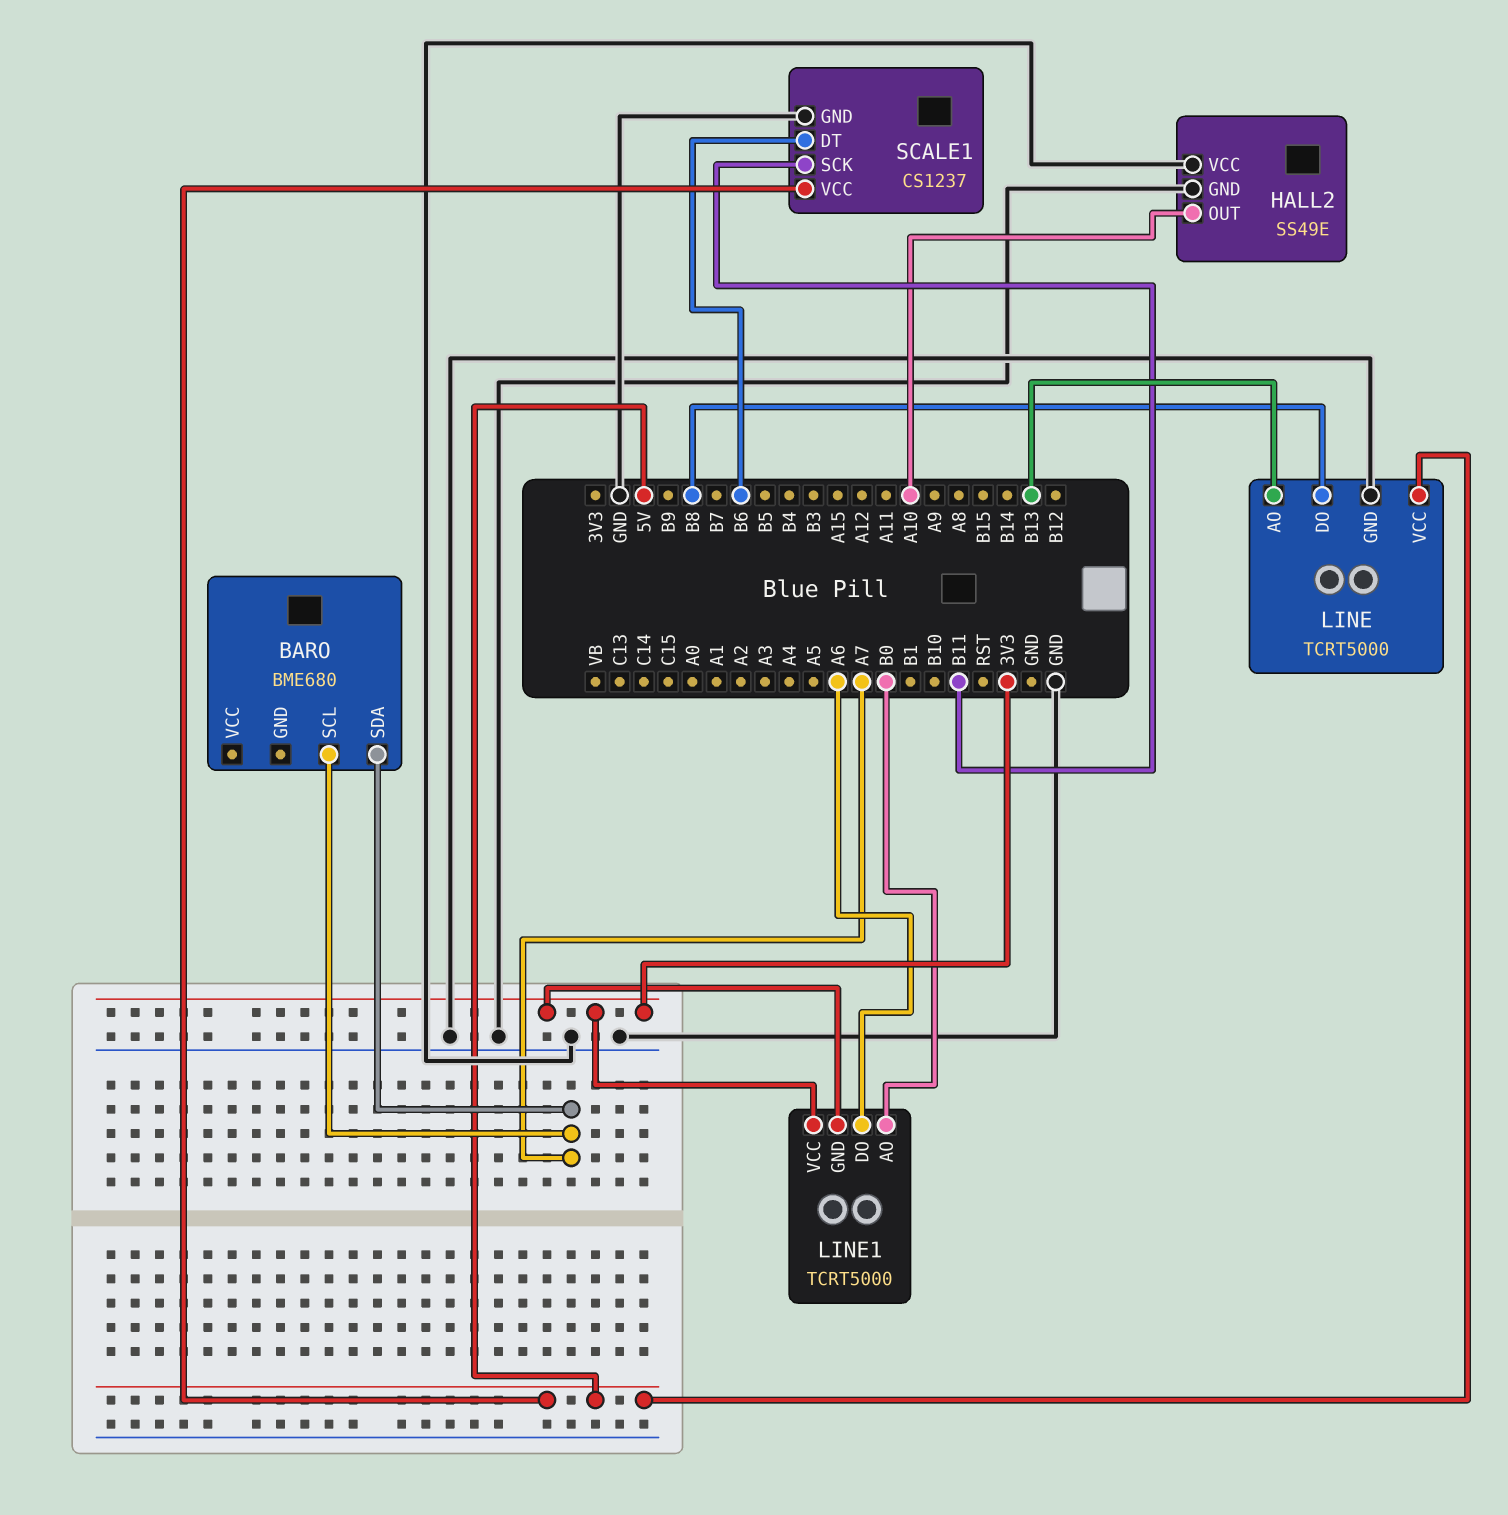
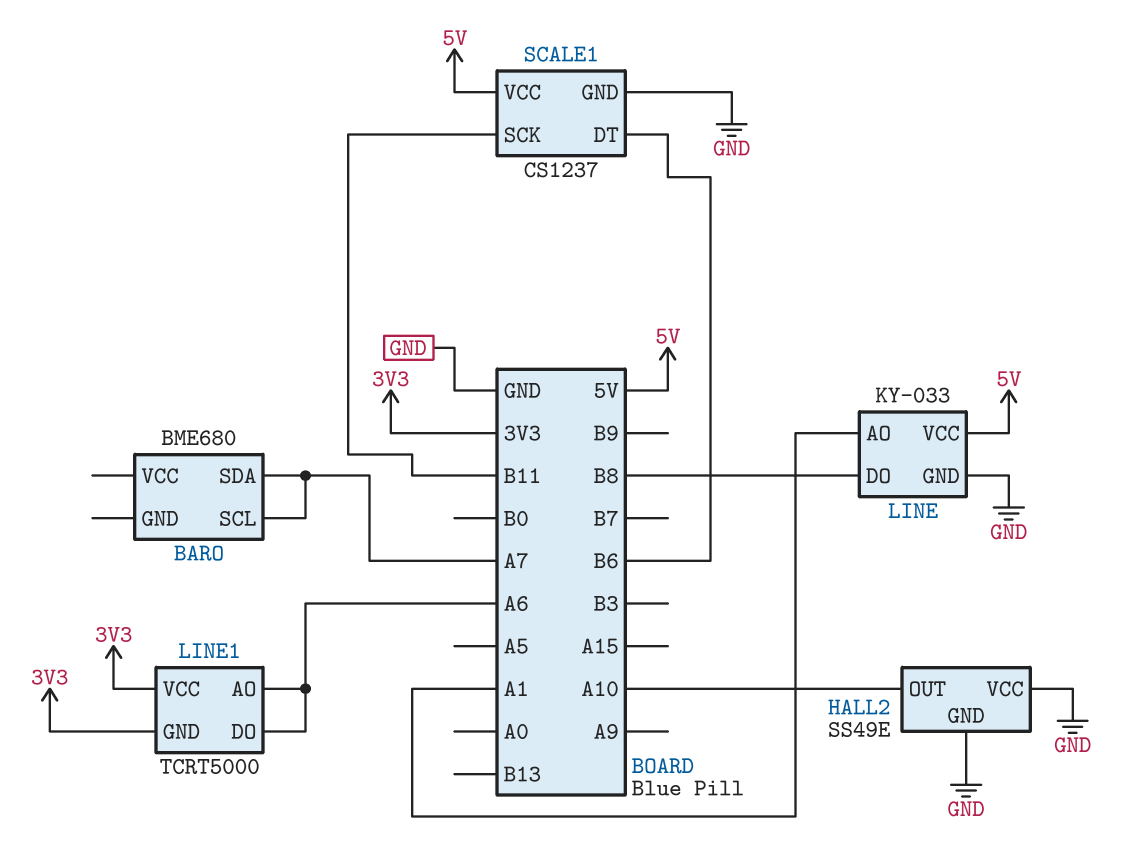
LINE: TCRT5000 -> KY-033
LINE pin AO: B13 -> A1
LINE1 pin AO: B0 -> A6

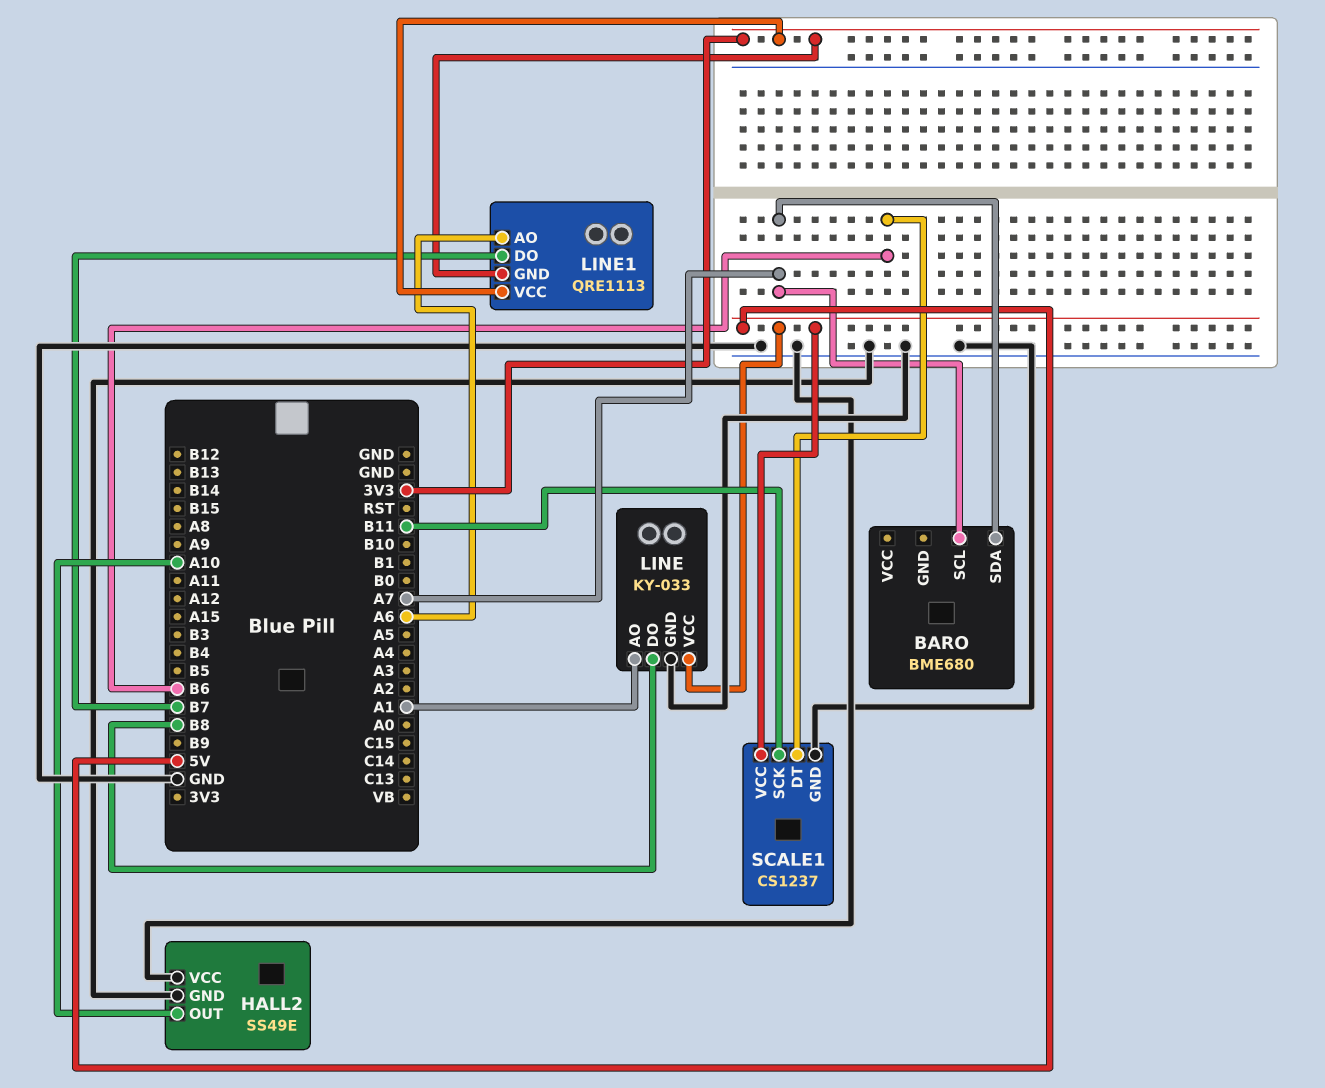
LINE1: TCRT5000 -> QRE1113
LINE1 pin DO: A6 -> B7

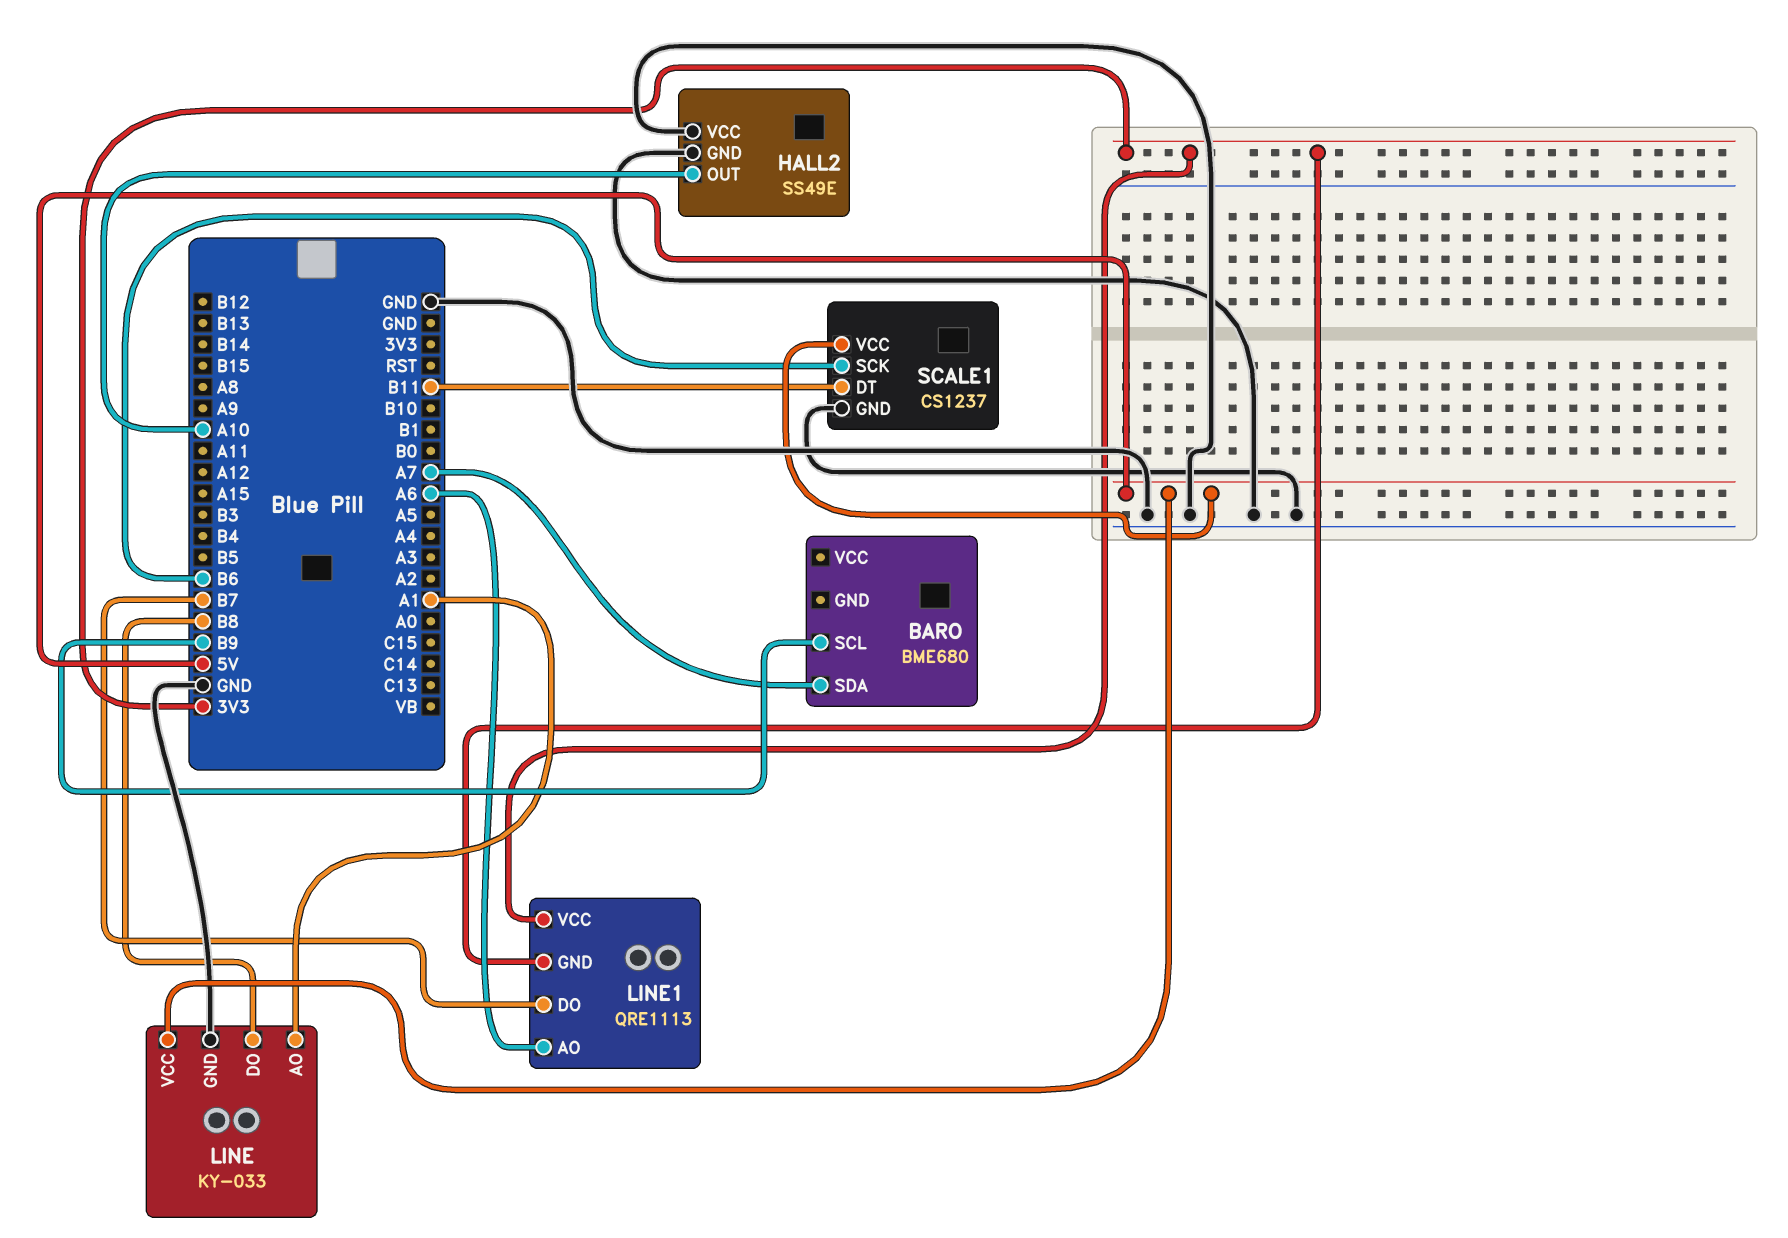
BARO pin SCL: A7 -> B9
SCALE1 pin DT: B6 -> B11
SCALE1 pin SCK: B11 -> B6

